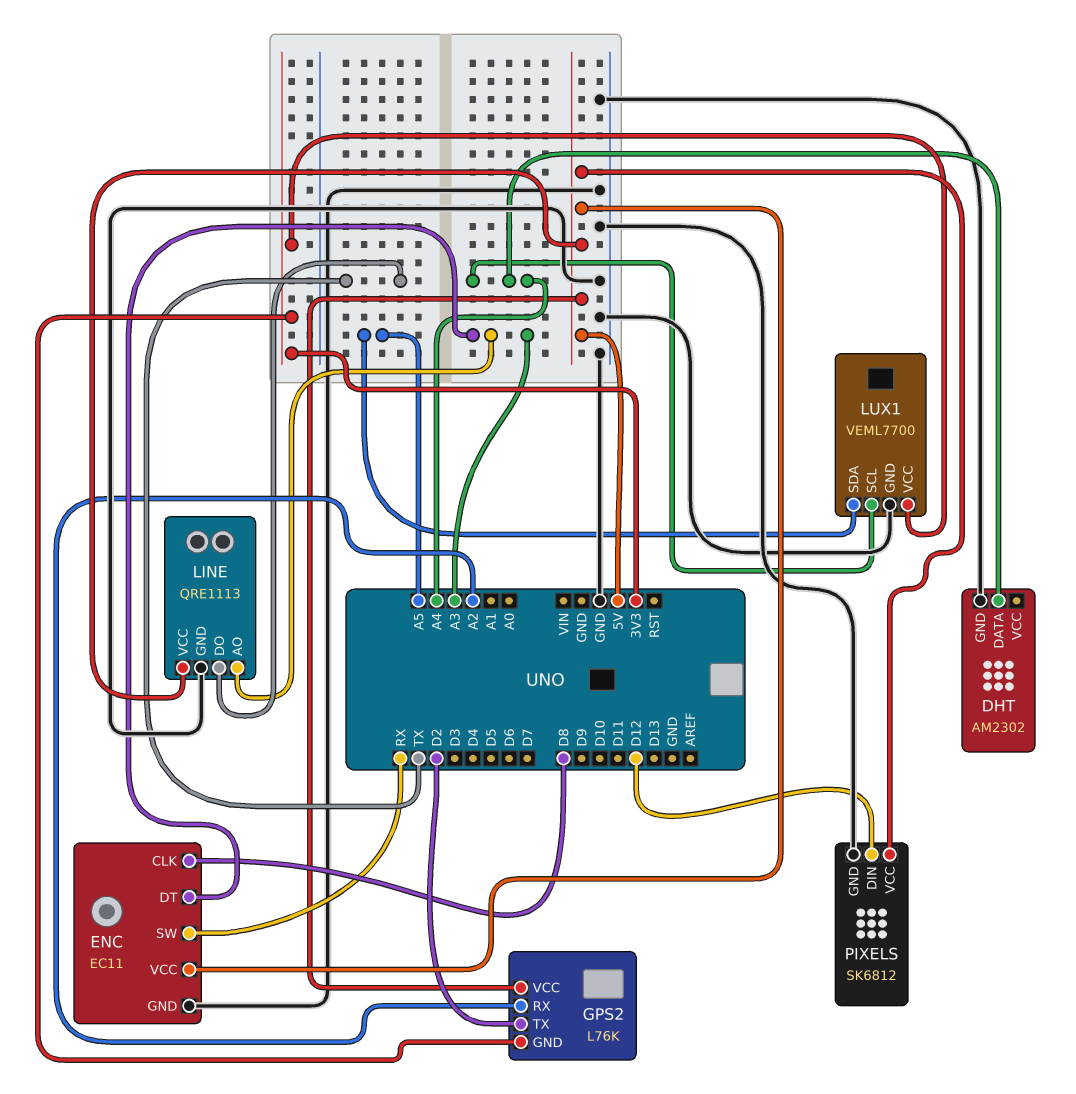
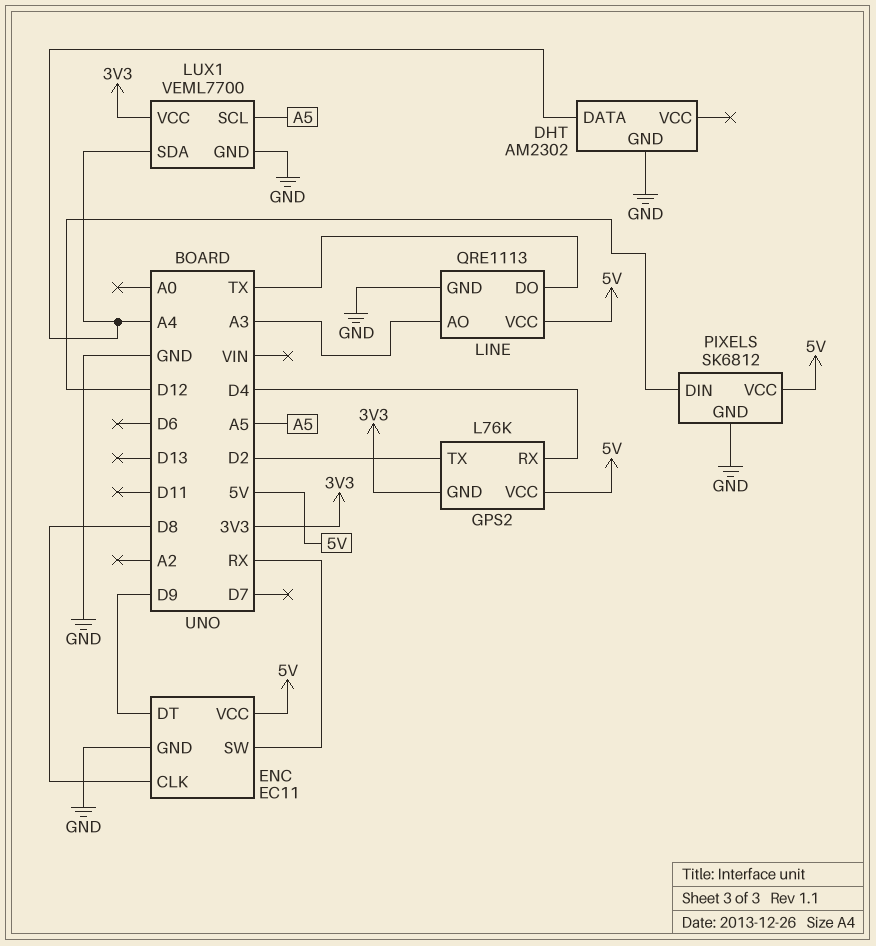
ENC pin DT: A3 -> D9
GPS2 pin RX: A2 -> D4
LUX1 pin SCL: A4 -> A5
LUX1 pin SDA: A5 -> A4

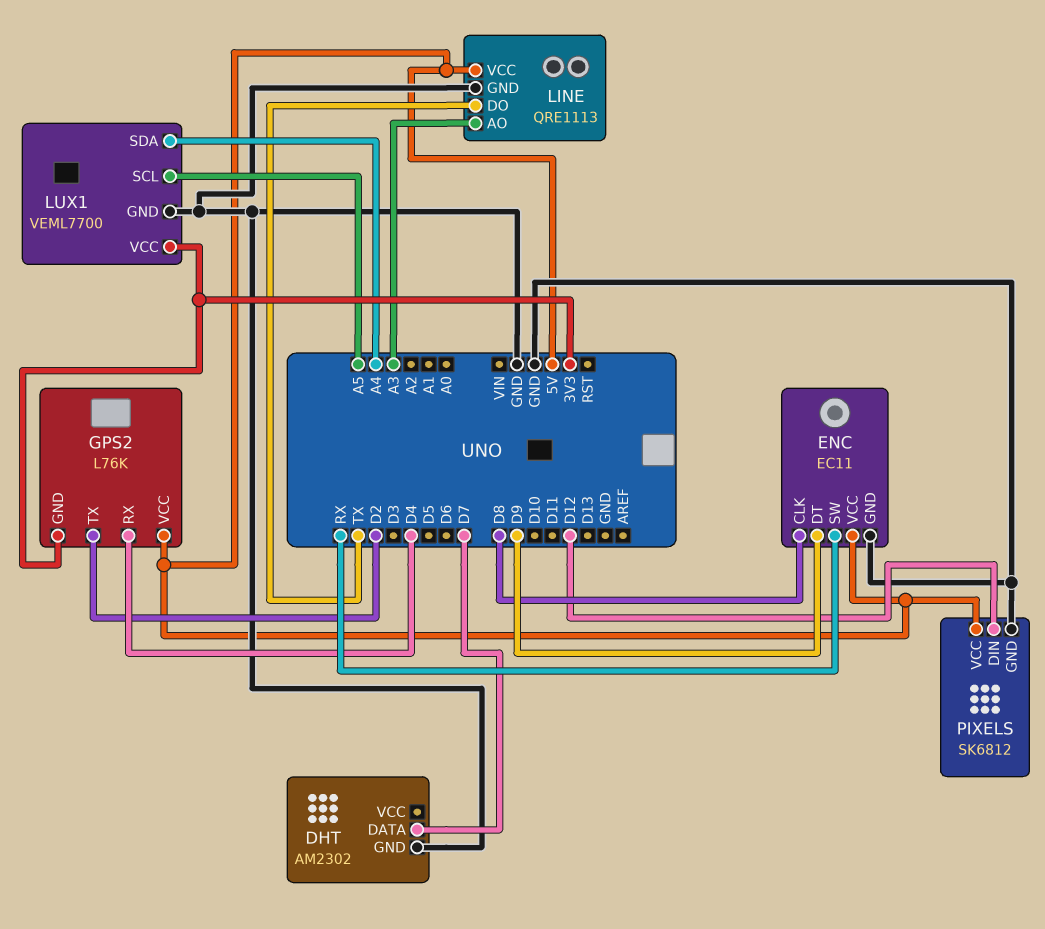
DHT pin DATA: A4 -> D7

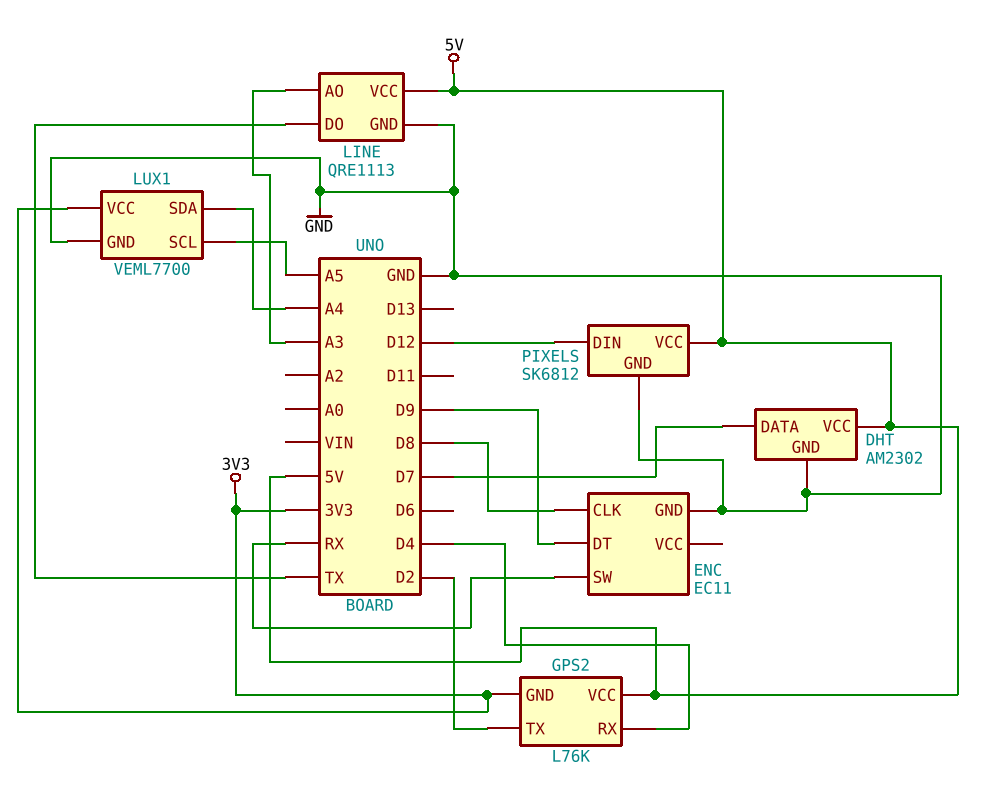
DHT pin VCC: none -> 5V
ENC pin VCC: 5V -> none

